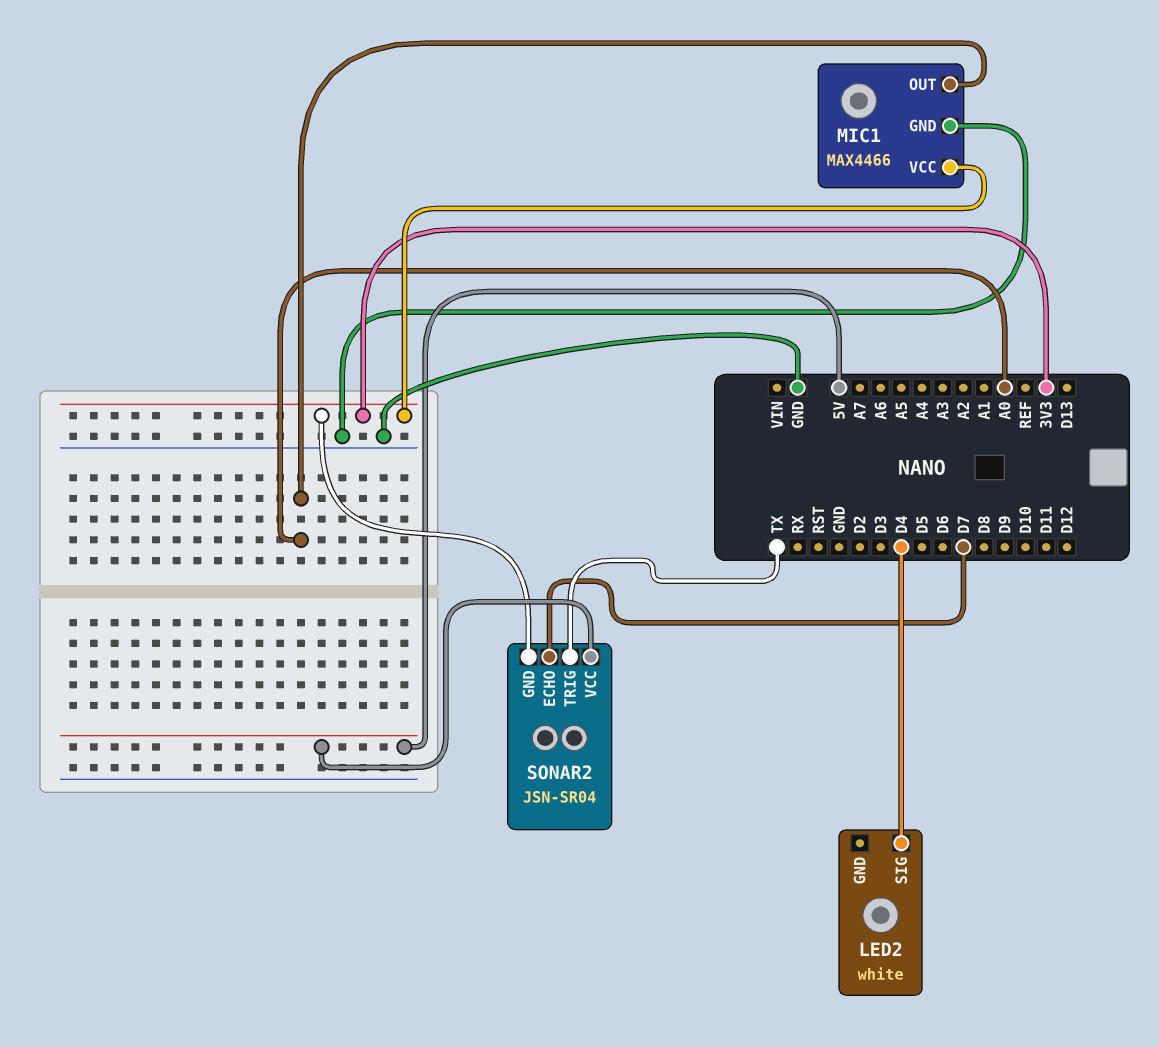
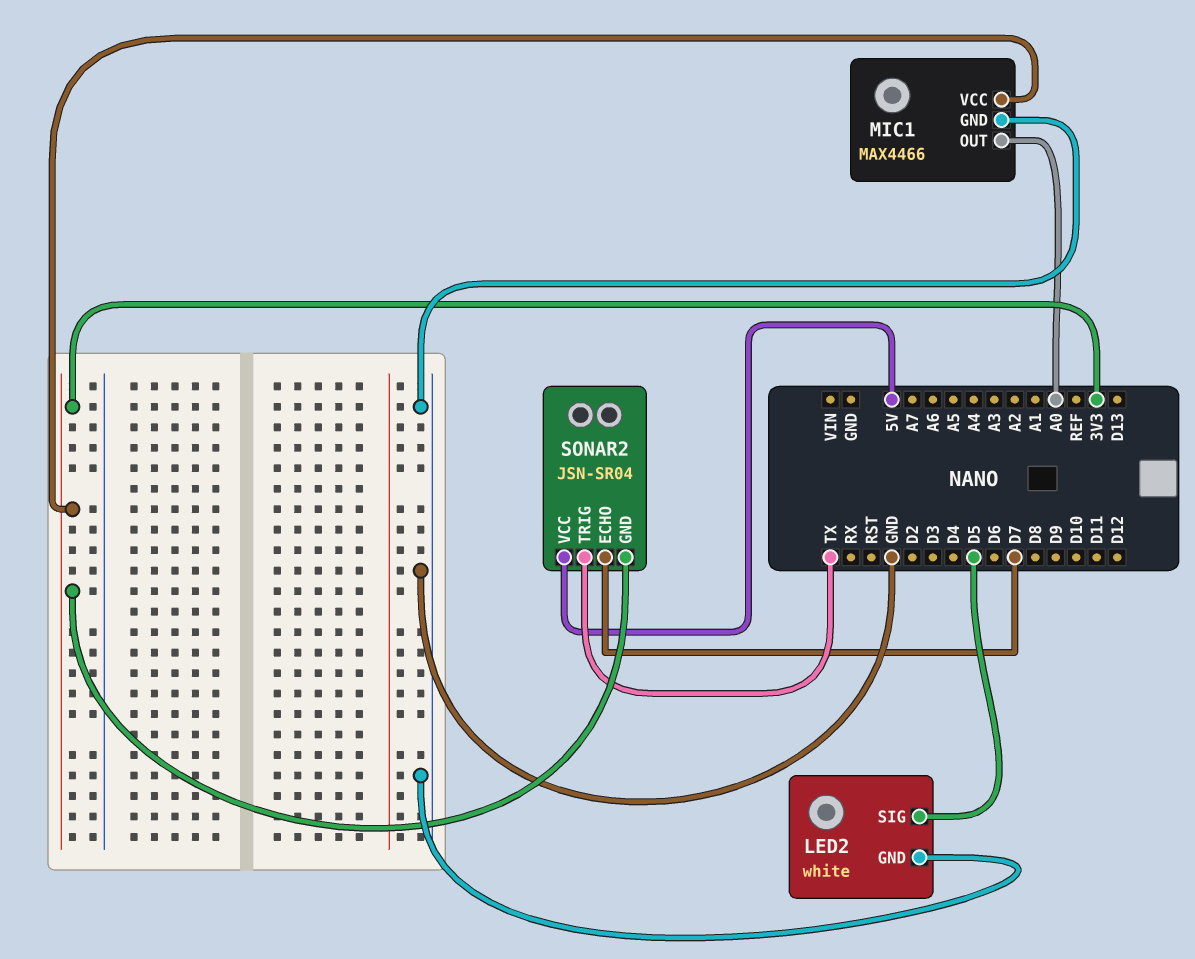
LED2 pin GND: none -> GND
LED2 pin SIG: D4 -> D5

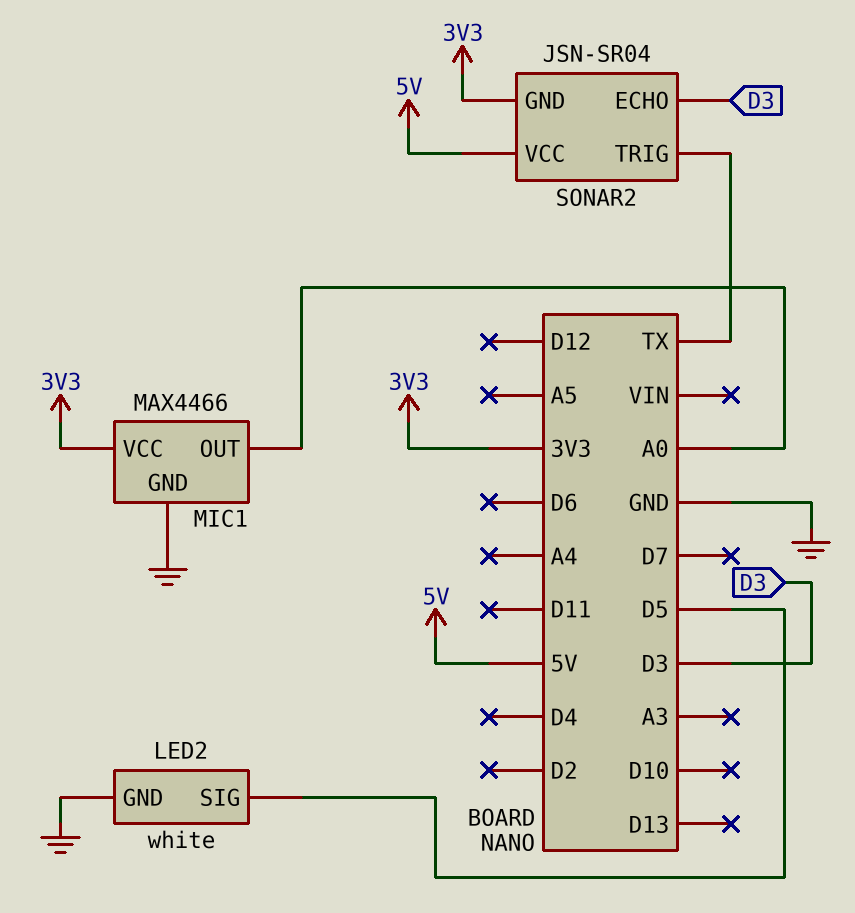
SONAR2 pin ECHO: D7 -> D3

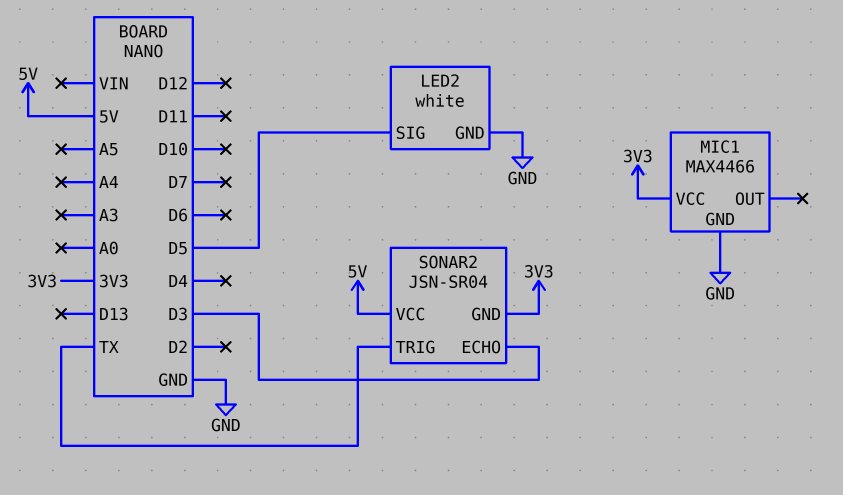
MIC1 pin OUT: A0 -> none

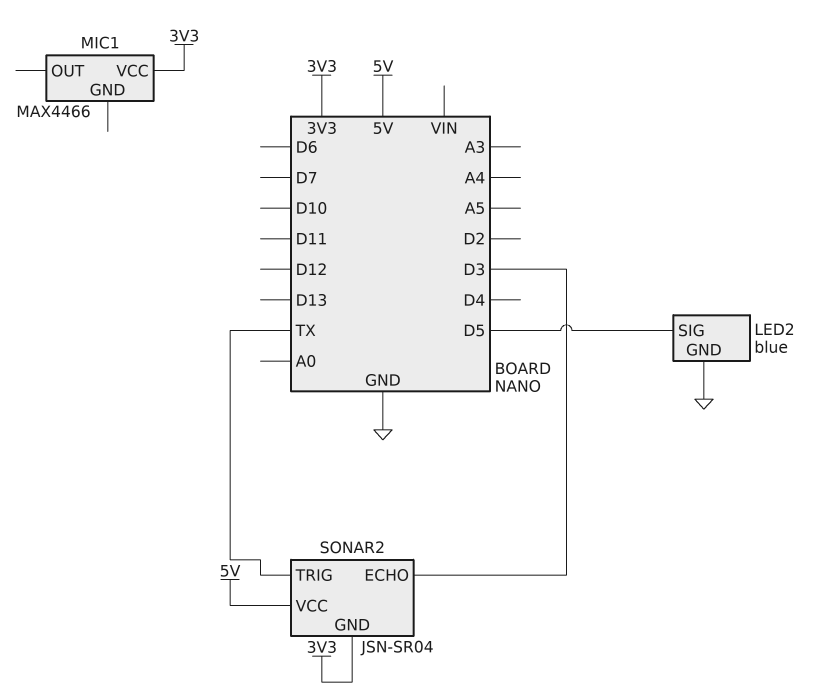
LED2: white -> blue
MIC1 pin GND: GND -> none

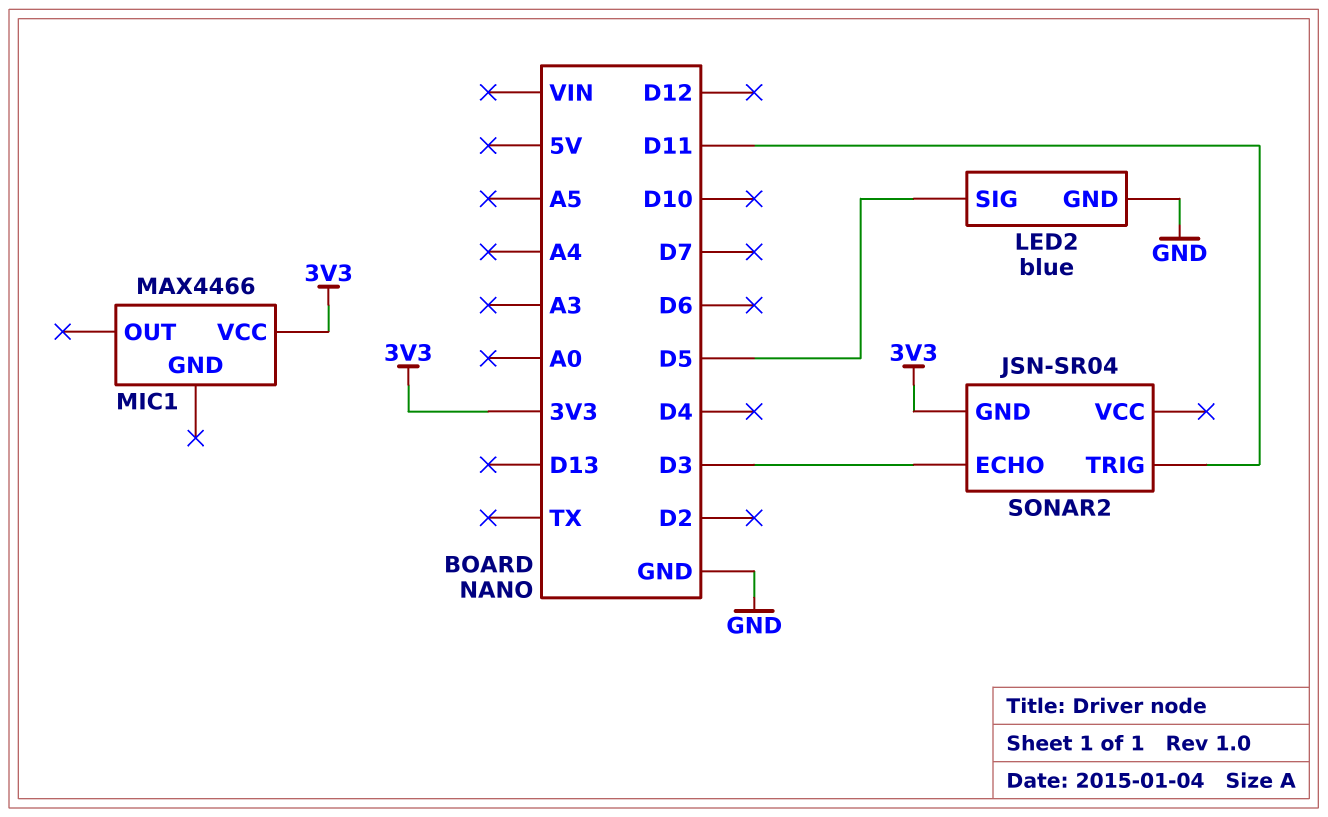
SONAR2 pin TRIG: TX -> D11
SONAR2 pin VCC: 5V -> none

